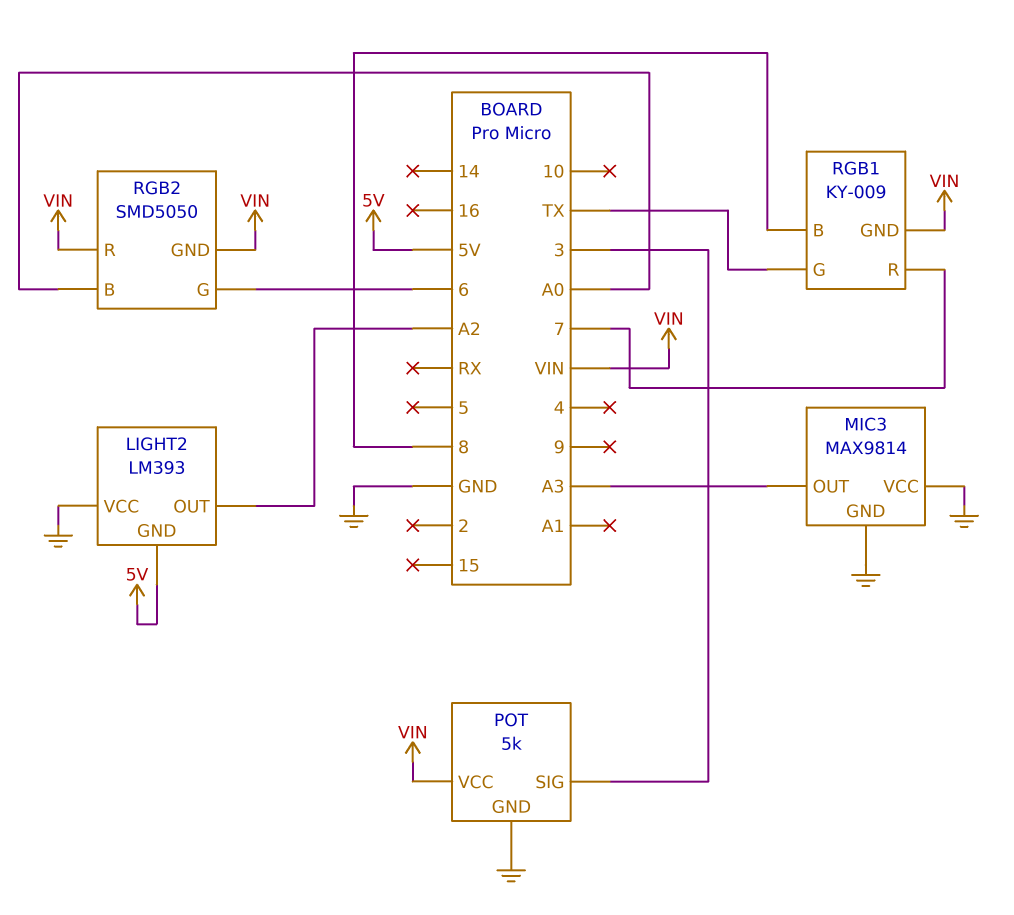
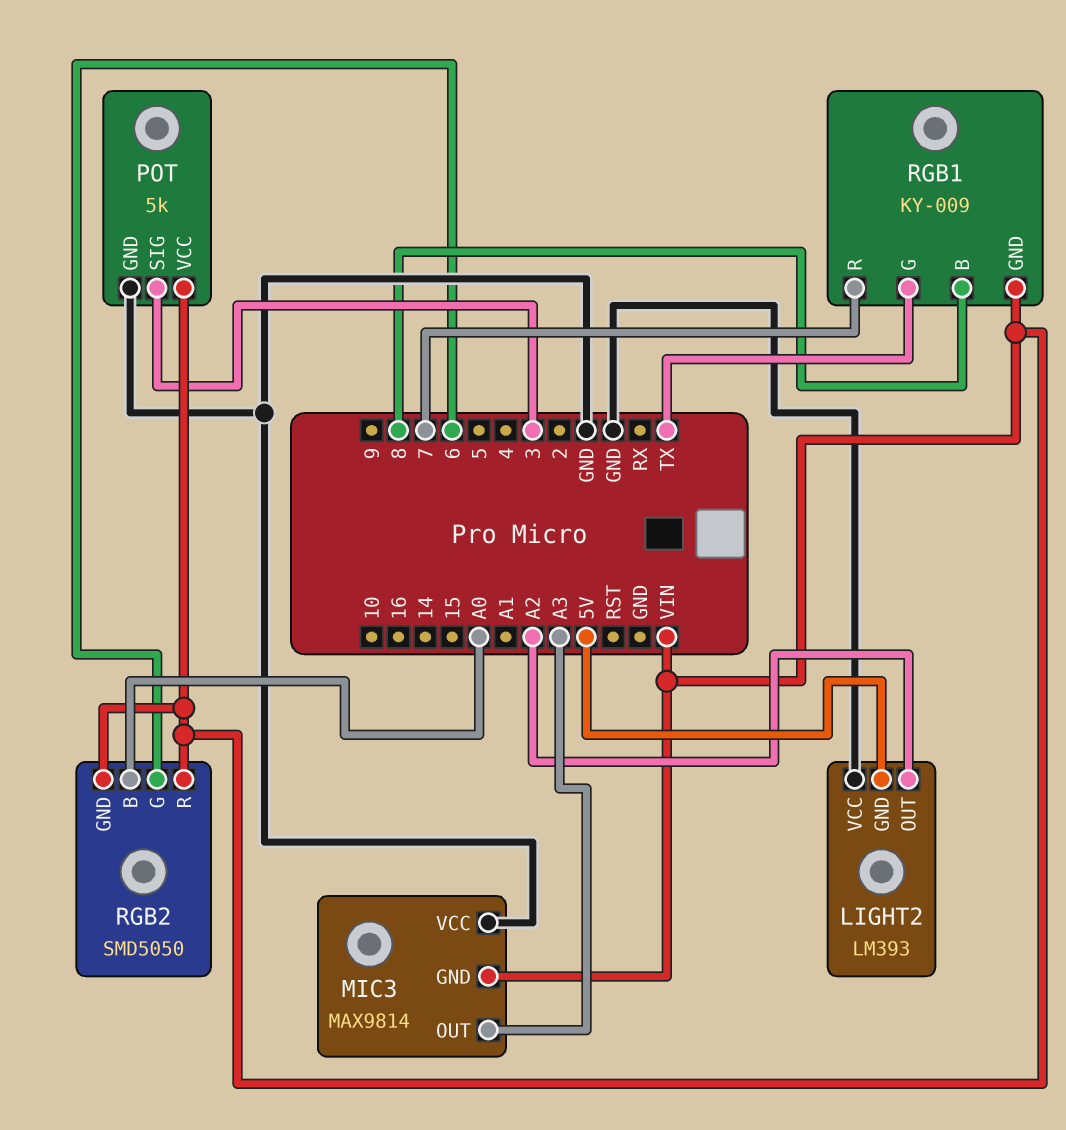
MIC3 pin GND: GND -> VIN

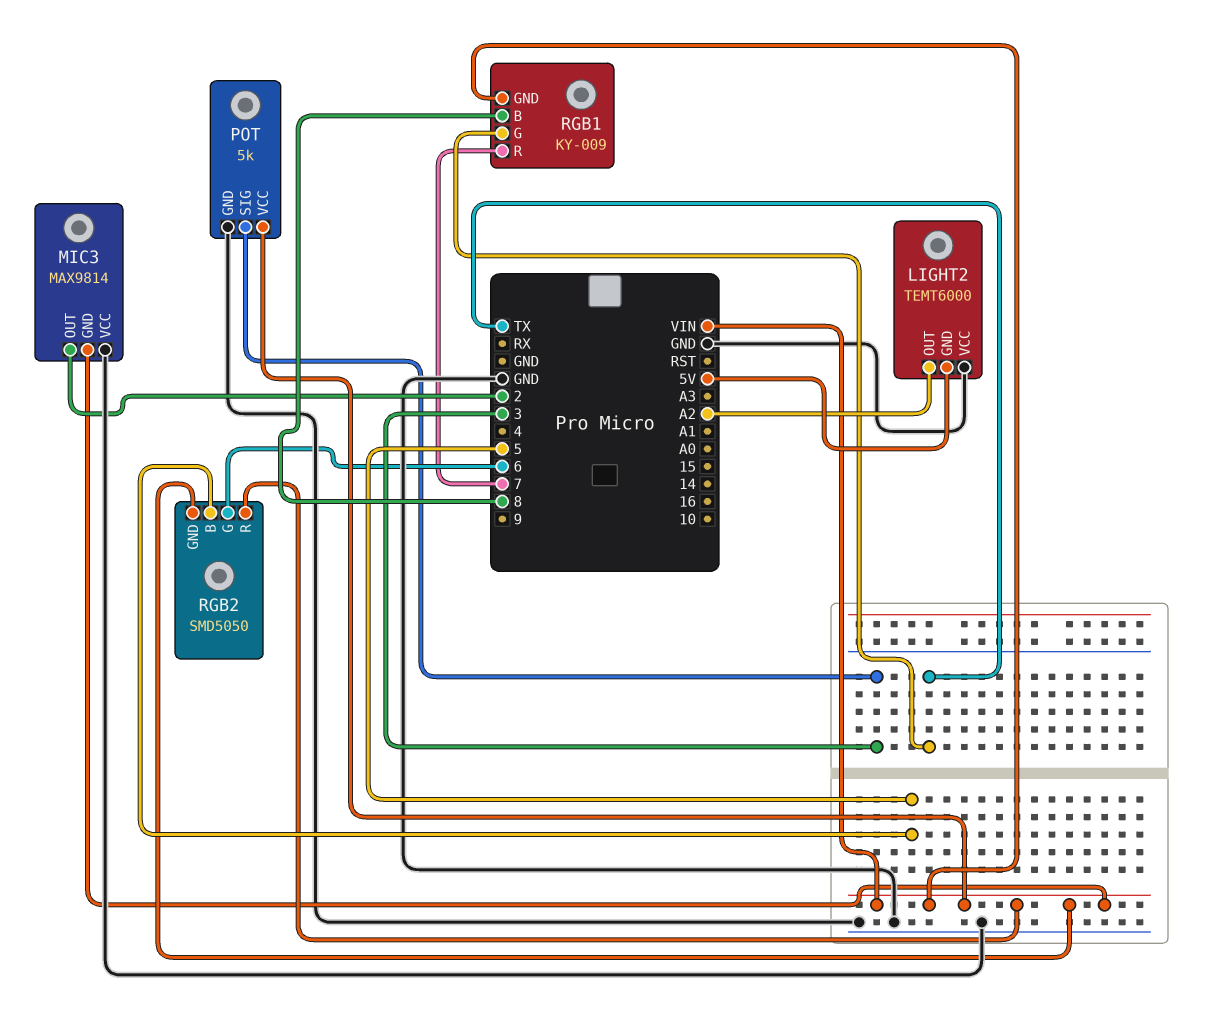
LIGHT2: LM393 -> TEMT6000
MIC3 pin OUT: A3 -> 2
RGB2 pin B: A0 -> 5

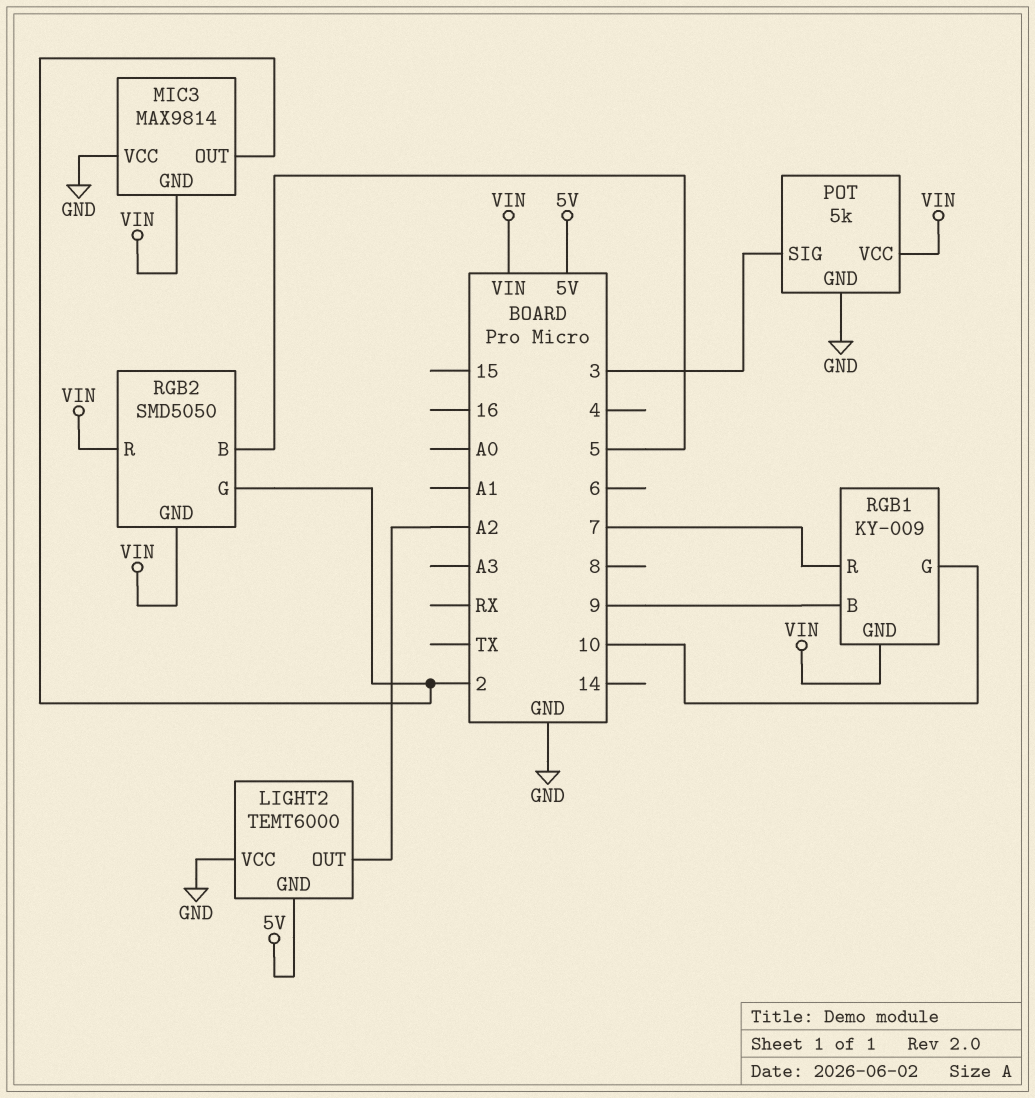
RGB1 pin B: 8 -> 9
RGB1 pin G: TX -> 10
RGB2 pin G: 6 -> 2

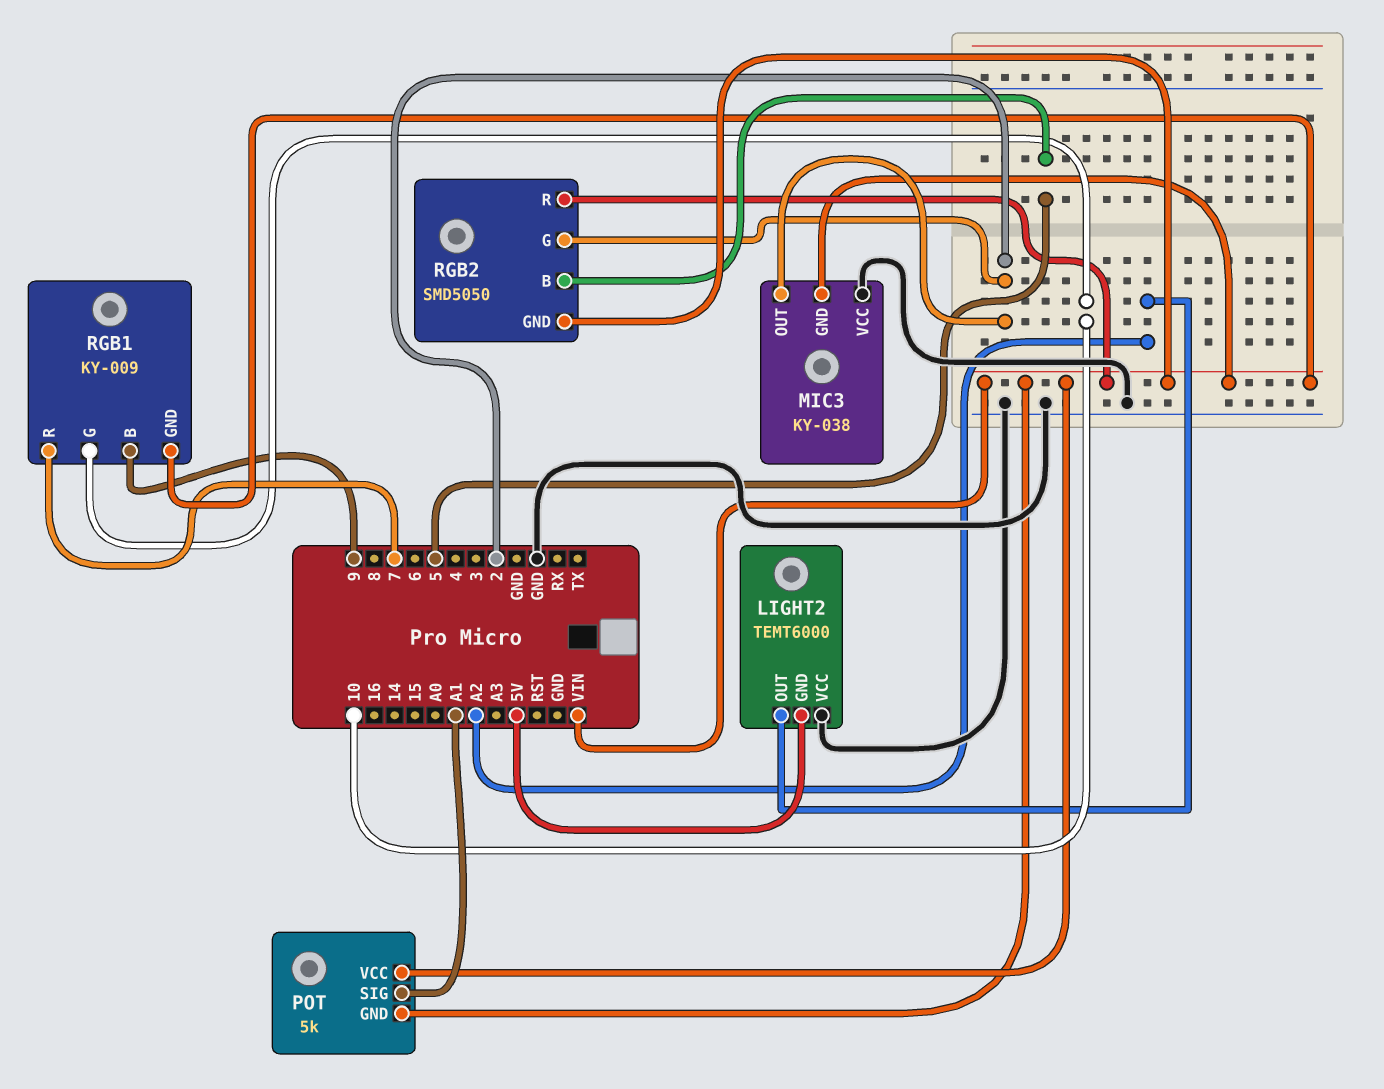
MIC3: MAX9814 -> KY-038
POT pin GND: GND -> VIN
POT pin SIG: 3 -> A1

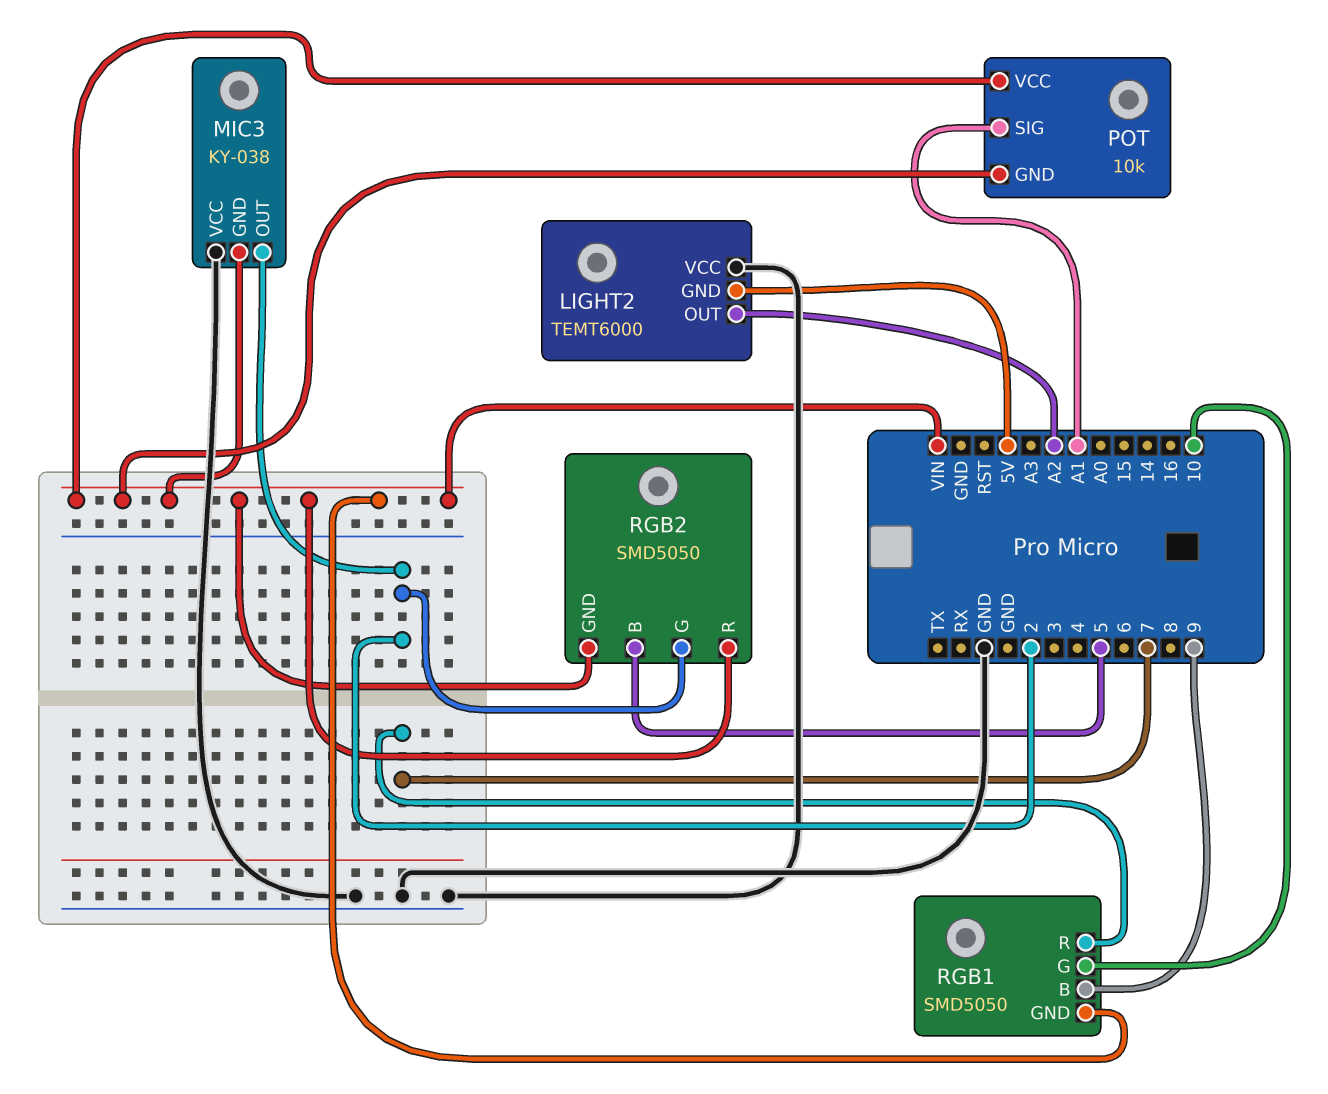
POT: 5k -> 10k
RGB1: KY-009 -> SMD5050

